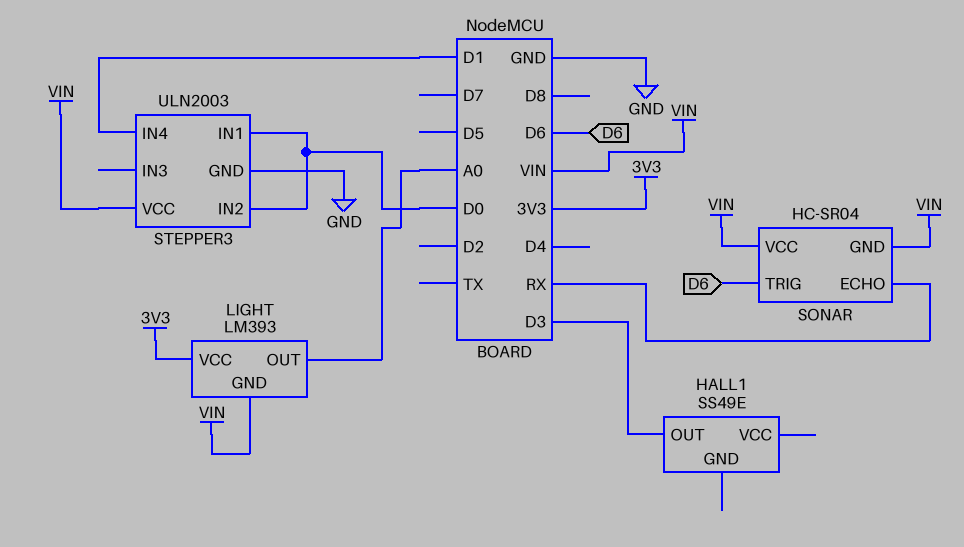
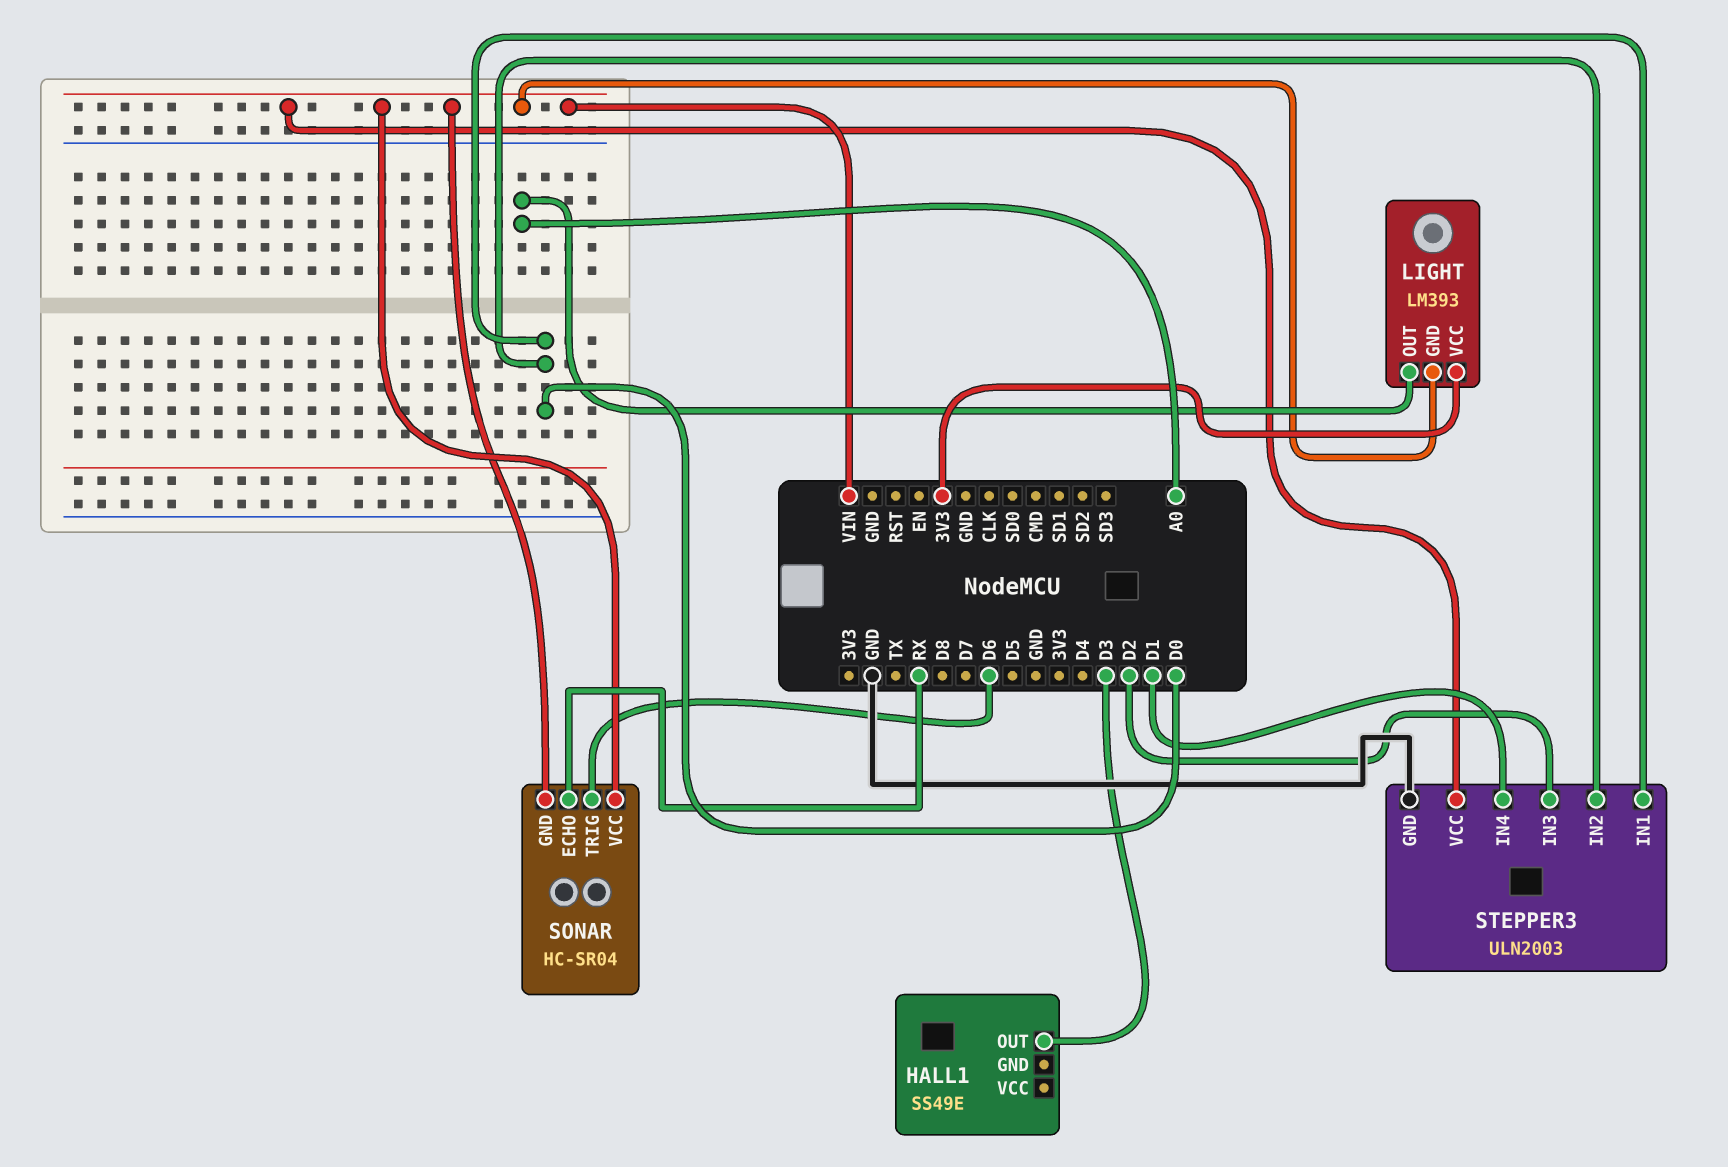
STEPPER3 pin IN3: none -> D2

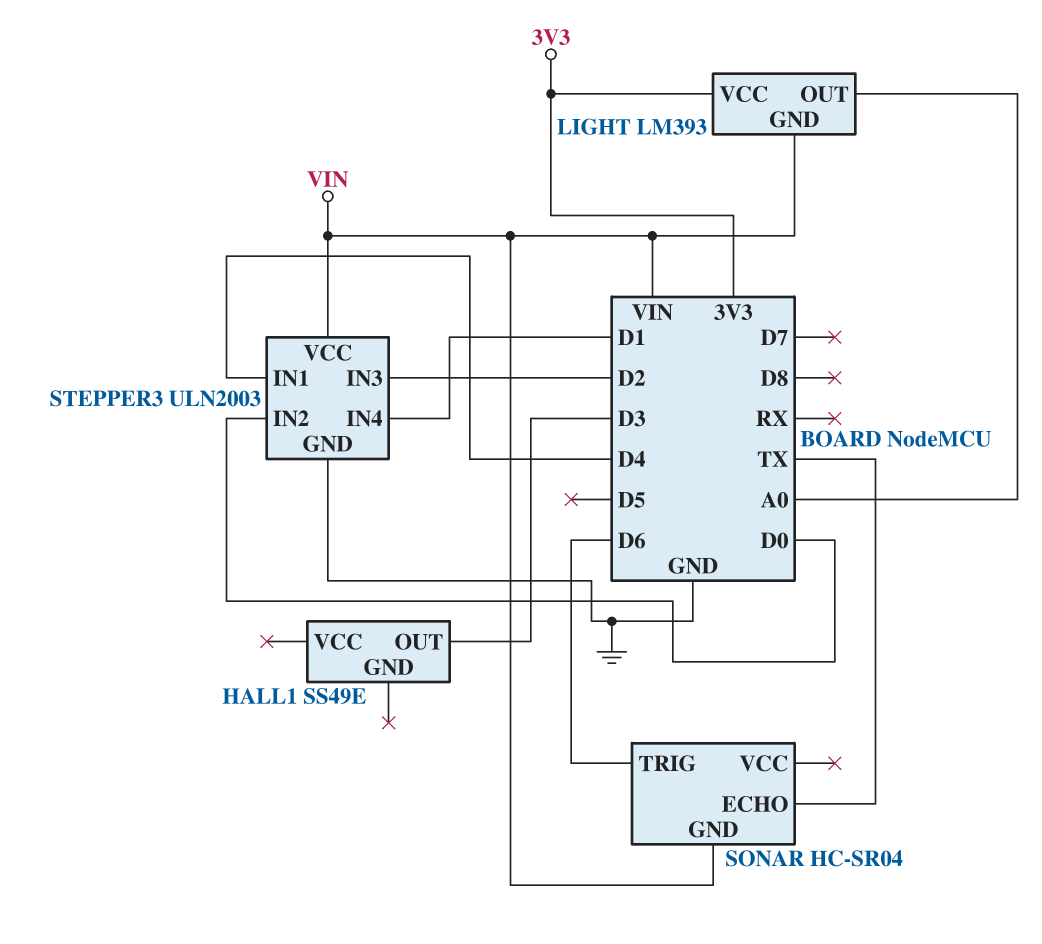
SONAR pin ECHO: RX -> TX
SONAR pin VCC: VIN -> none
STEPPER3 pin IN1: D0 -> D4

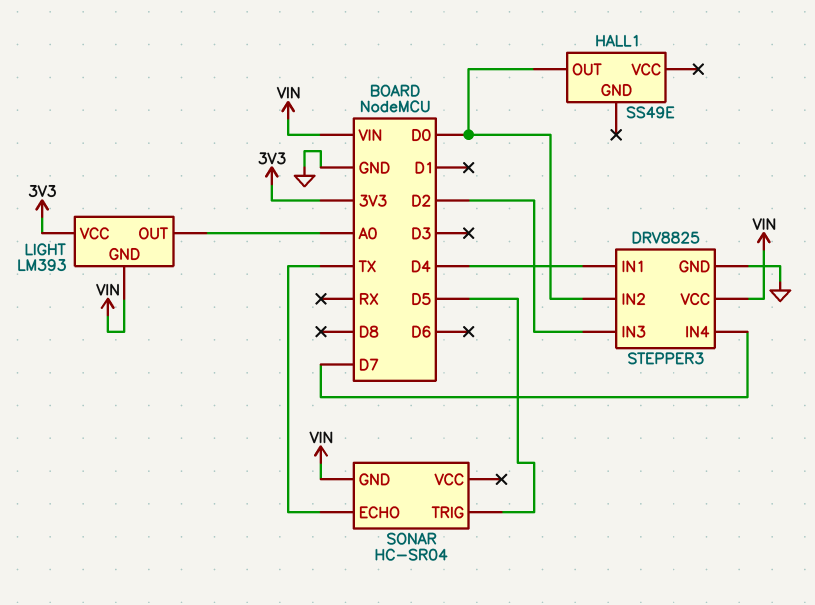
HALL1 pin OUT: D3 -> D0
SONAR pin TRIG: D6 -> D5
STEPPER3: ULN2003 -> DRV8825
STEPPER3 pin IN4: D1 -> D7

